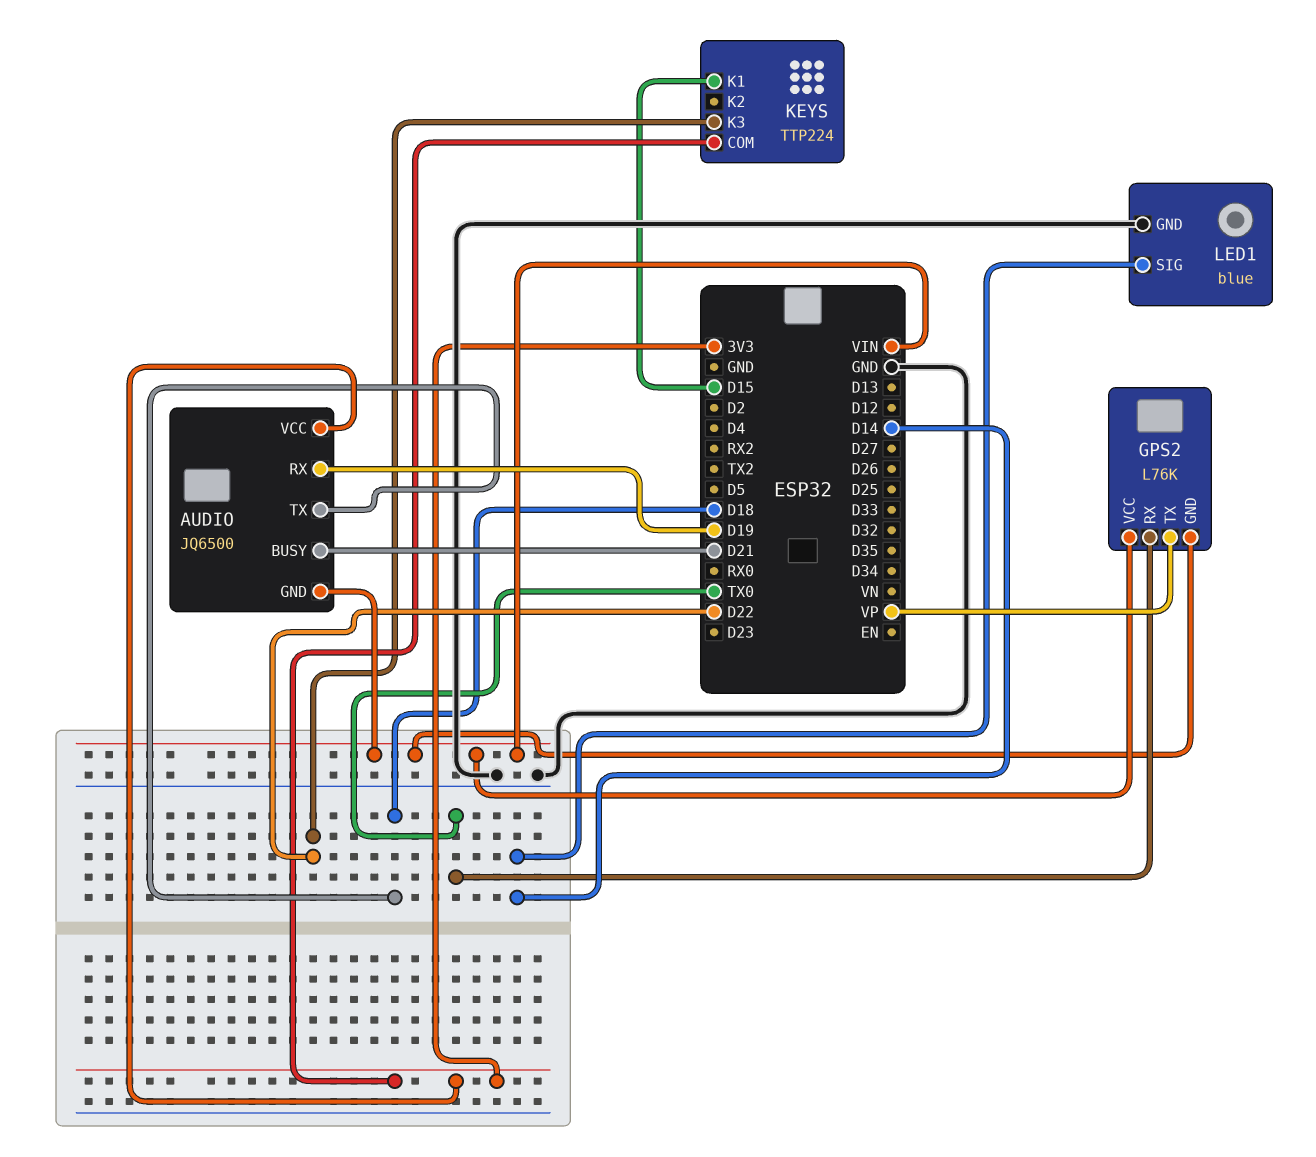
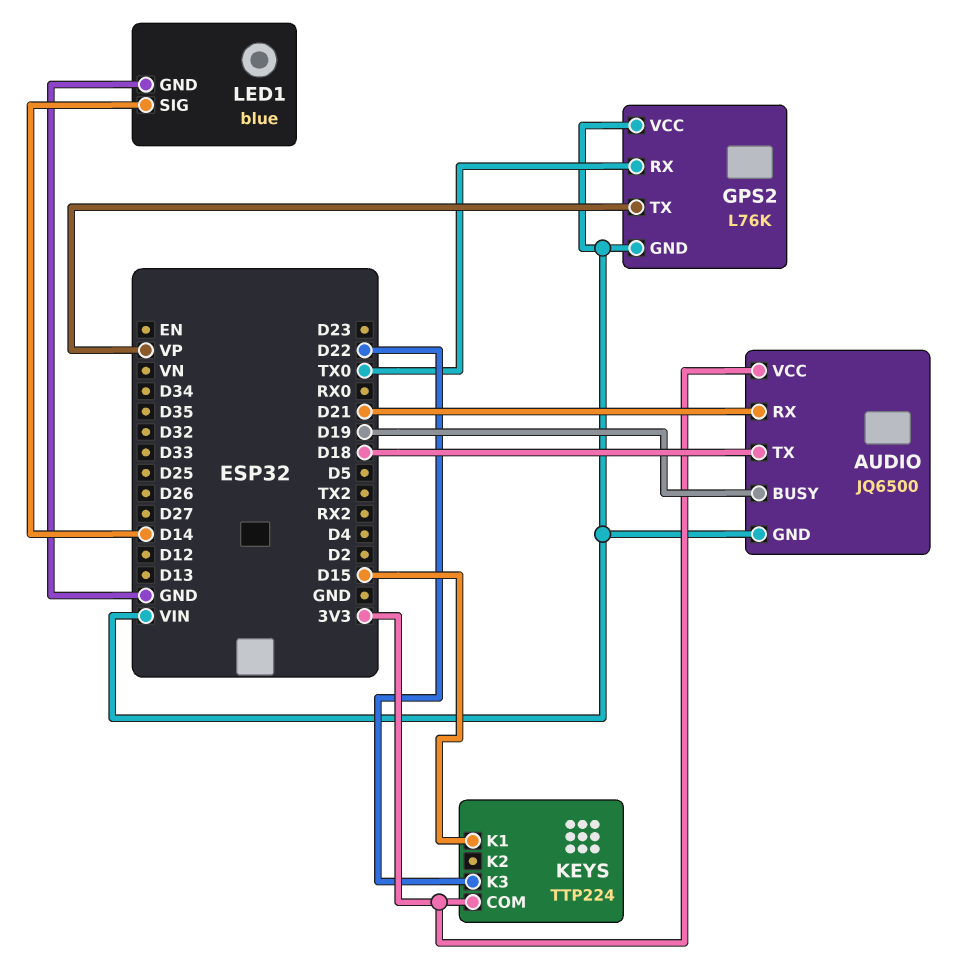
AUDIO pin BUSY: D21 -> D19
AUDIO pin RX: D19 -> D21

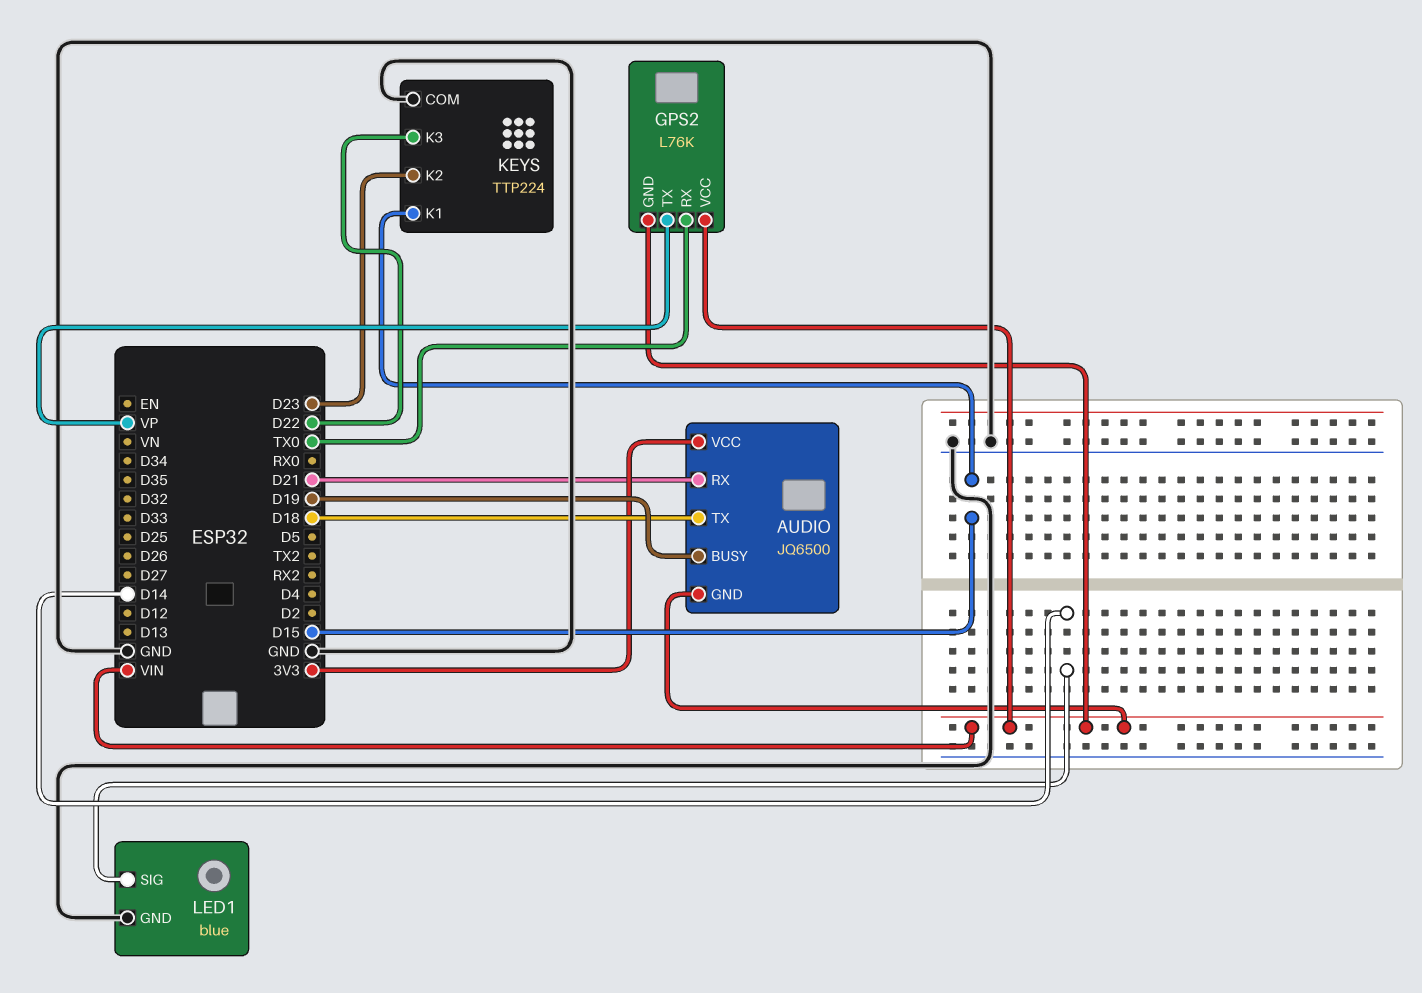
KEYS pin COM: 3V3 -> GND
KEYS pin K2: none -> D23

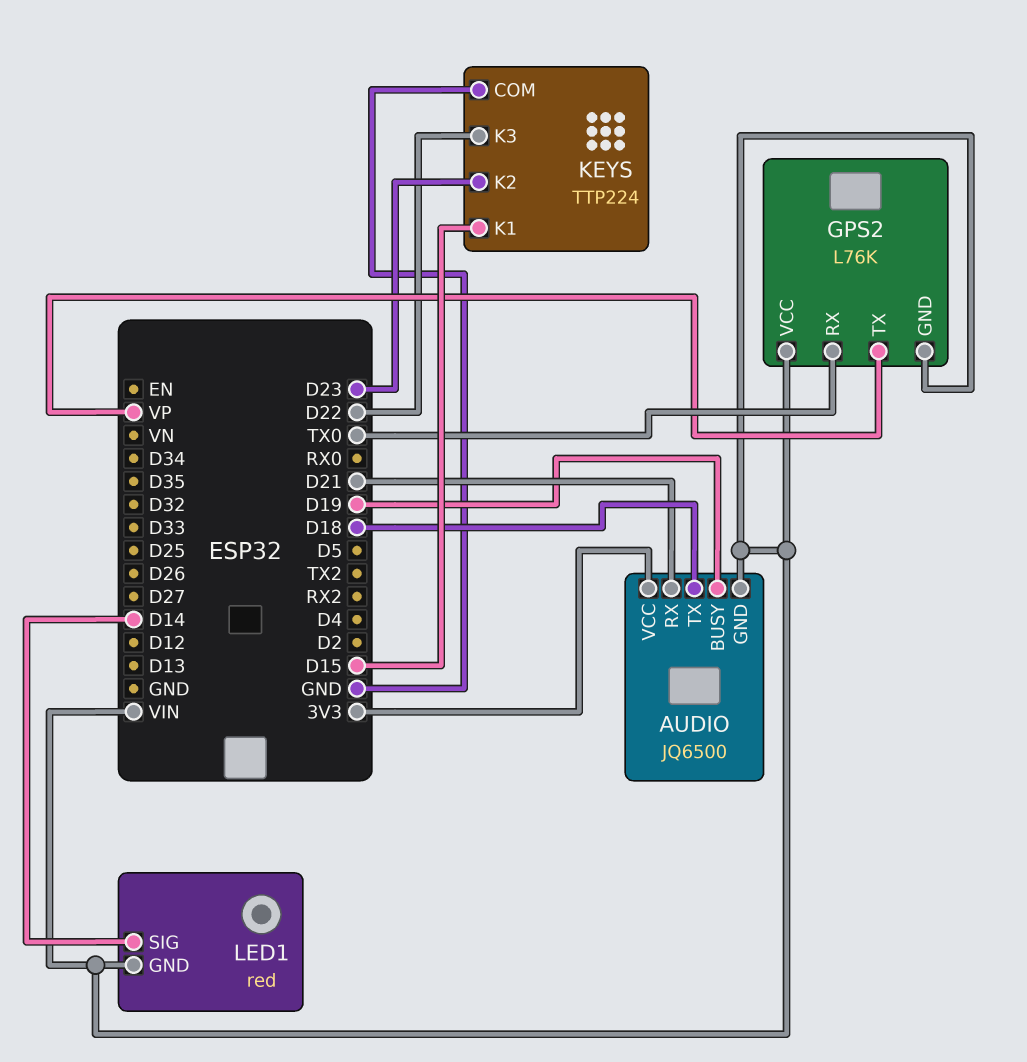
LED1: blue -> red
LED1 pin GND: GND -> VIN

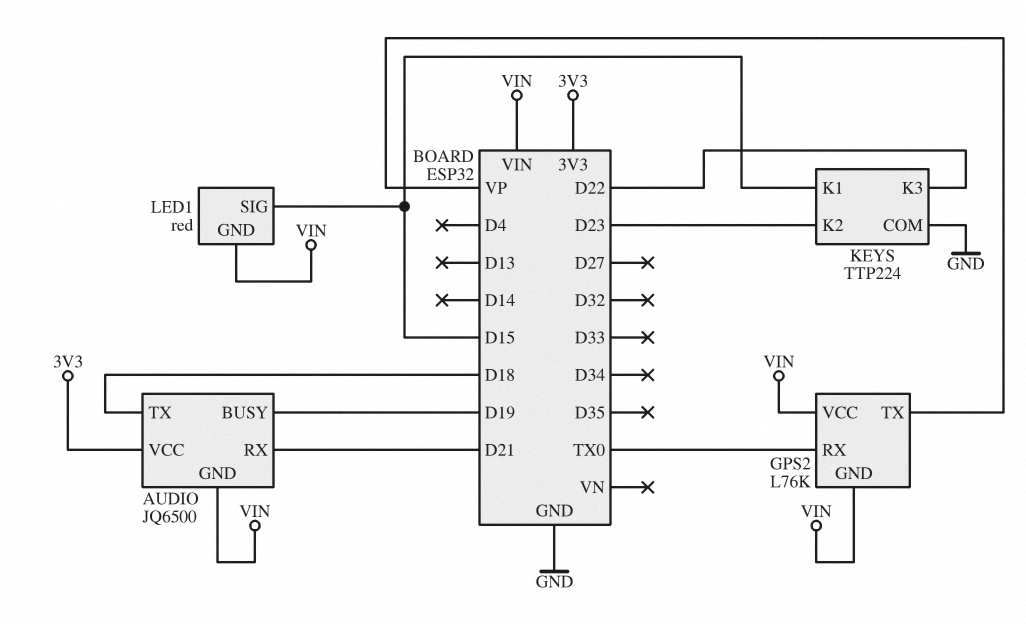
LED1 pin SIG: D14 -> D15

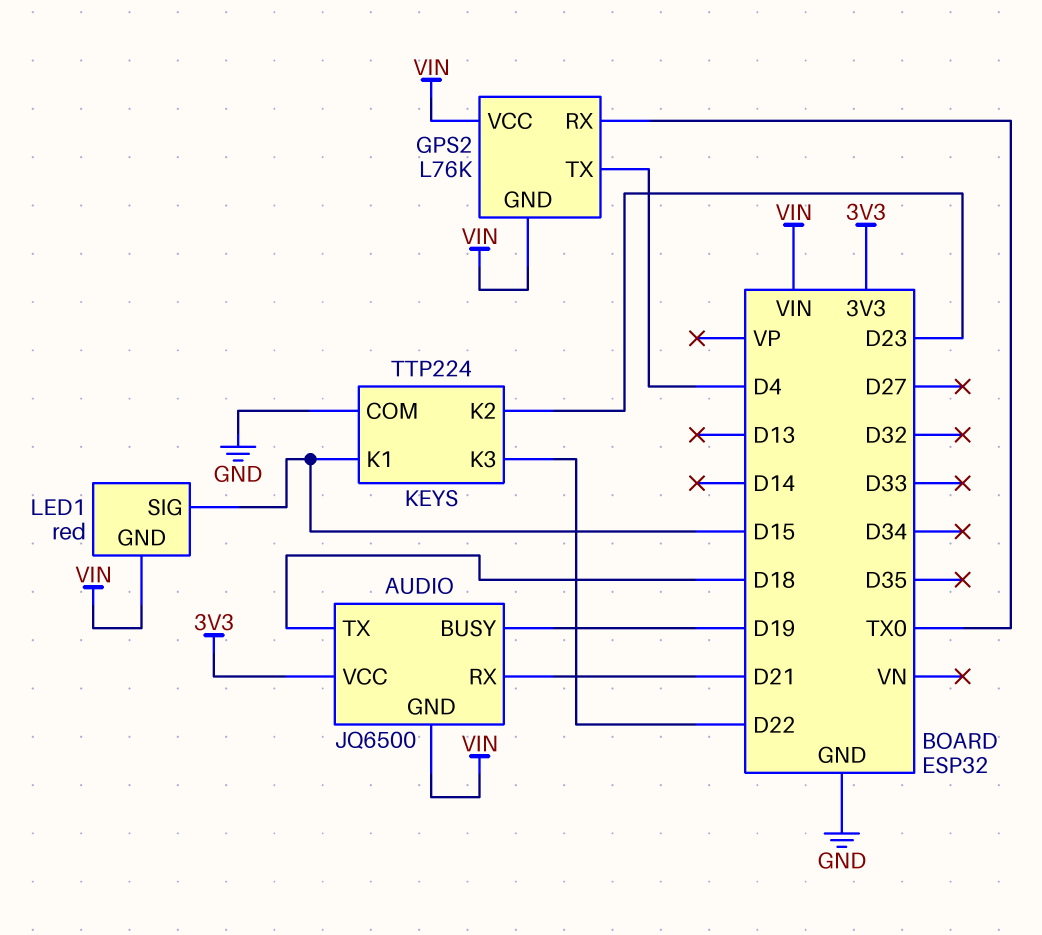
GPS2 pin TX: VP -> D4

